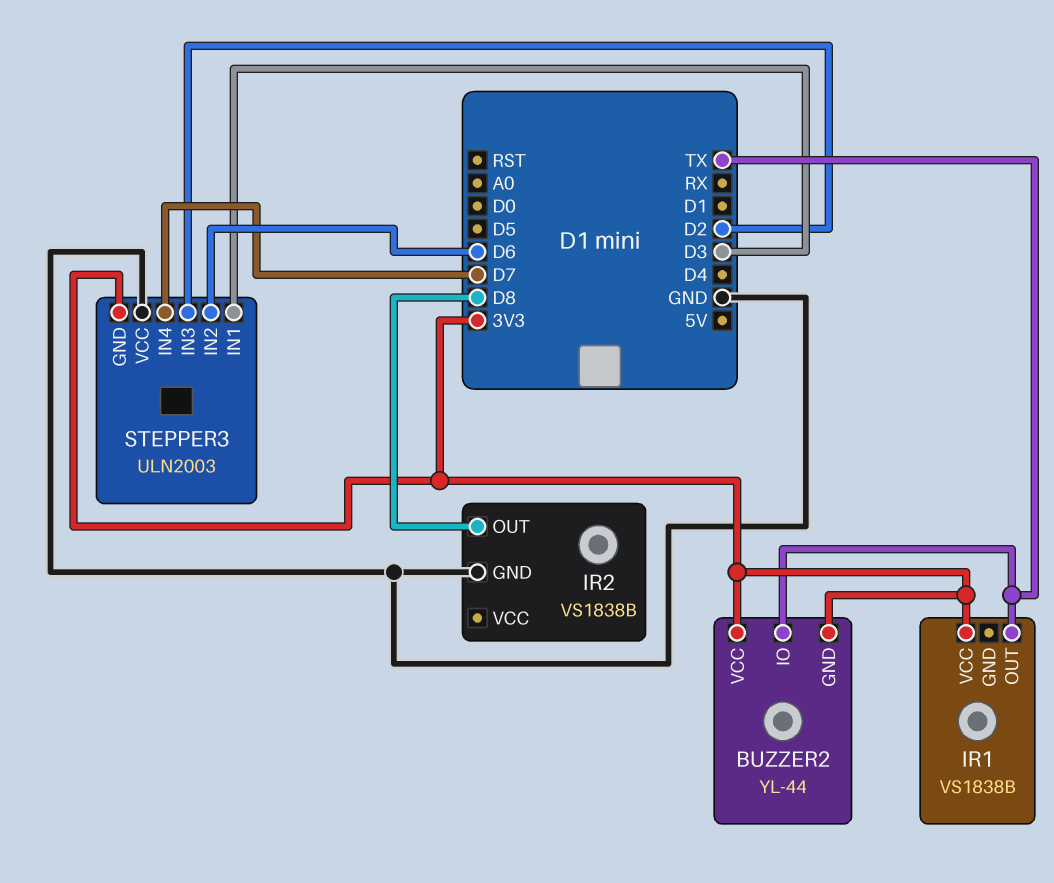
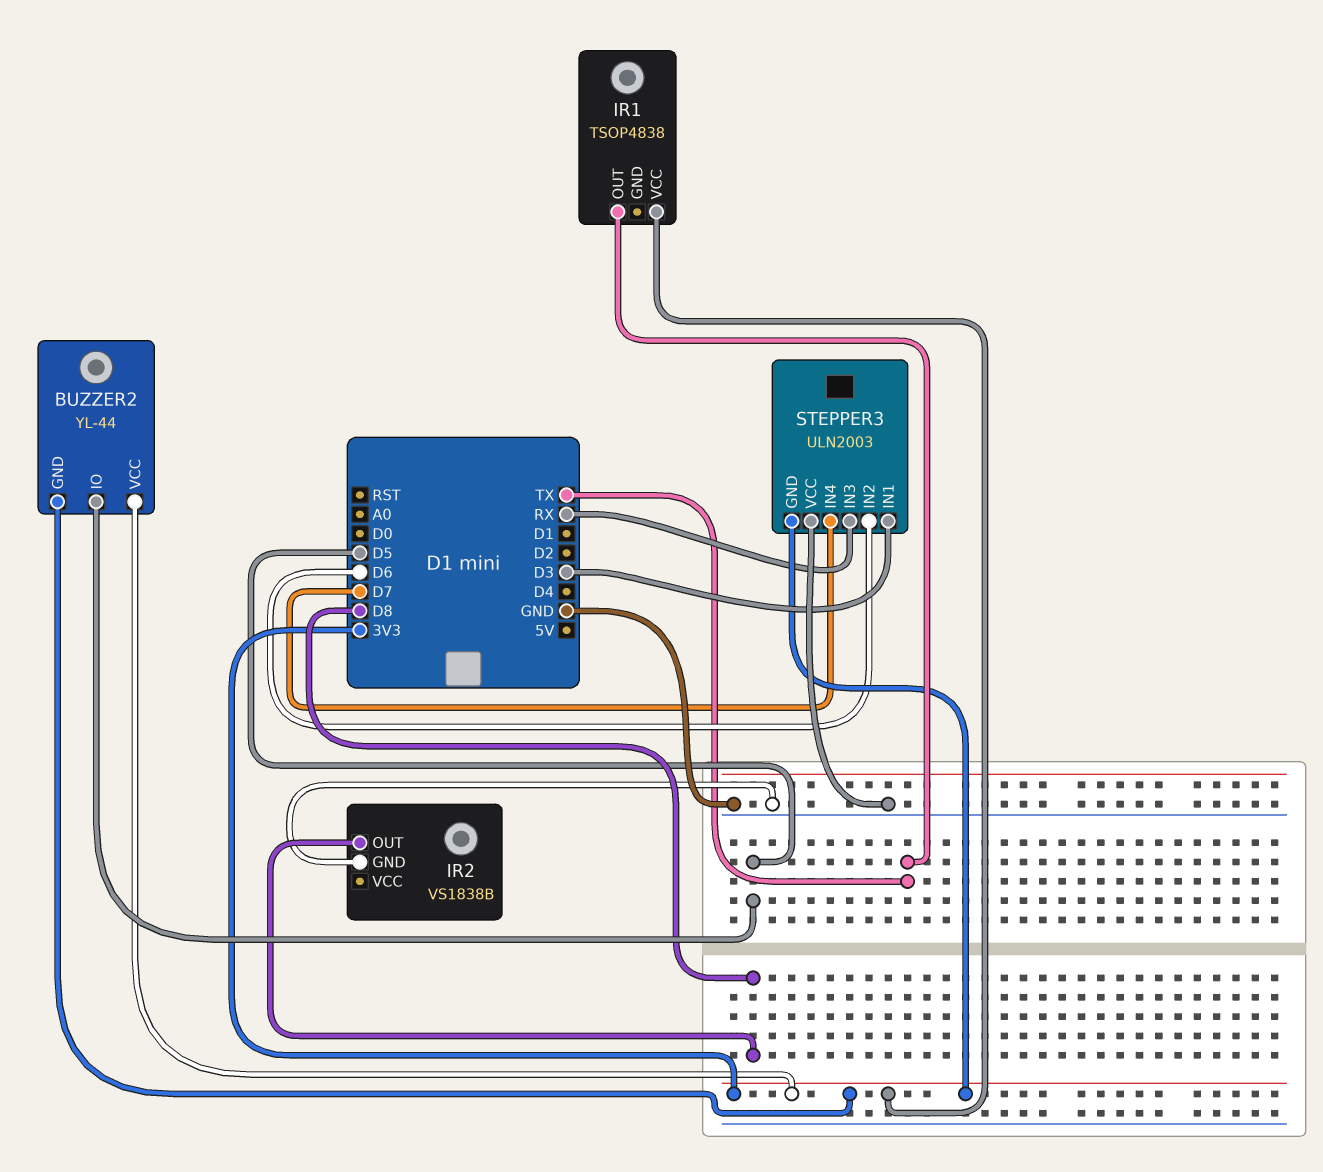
BUZZER2 pin IO: TX -> D5
IR1: VS1838B -> TSOP4838
STEPPER3 pin IN3: D2 -> RX

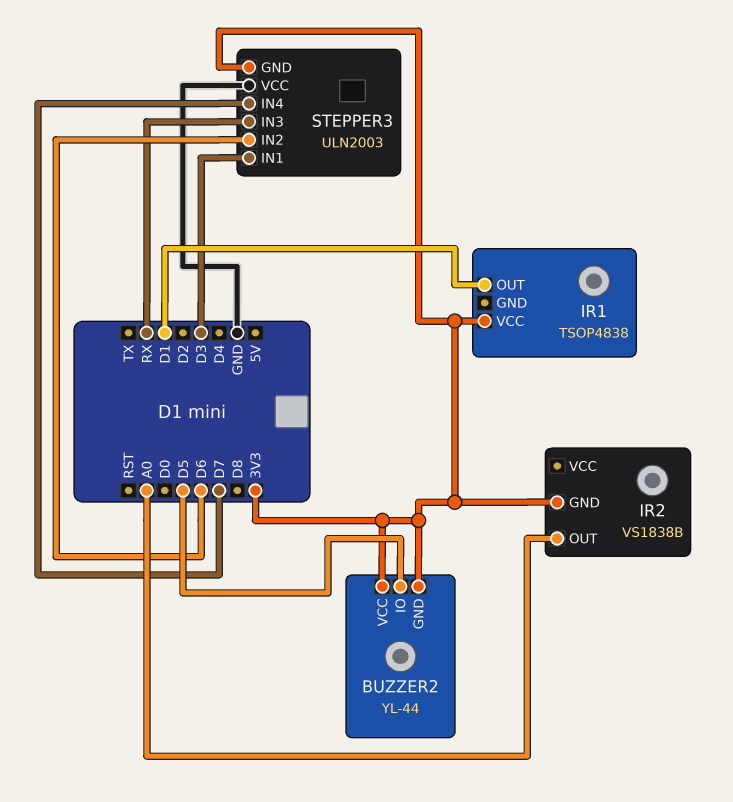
IR1 pin OUT: TX -> D1
IR2 pin GND: GND -> 3V3
IR2 pin OUT: D8 -> A0

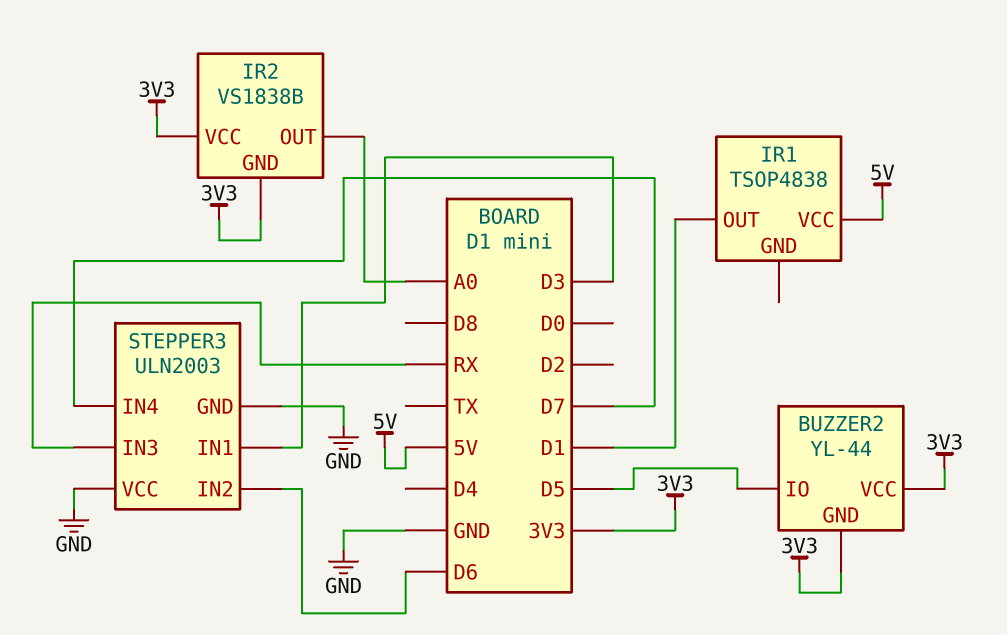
IR1 pin VCC: 3V3 -> 5V
IR2 pin VCC: none -> 3V3
STEPPER3 pin GND: 3V3 -> GND

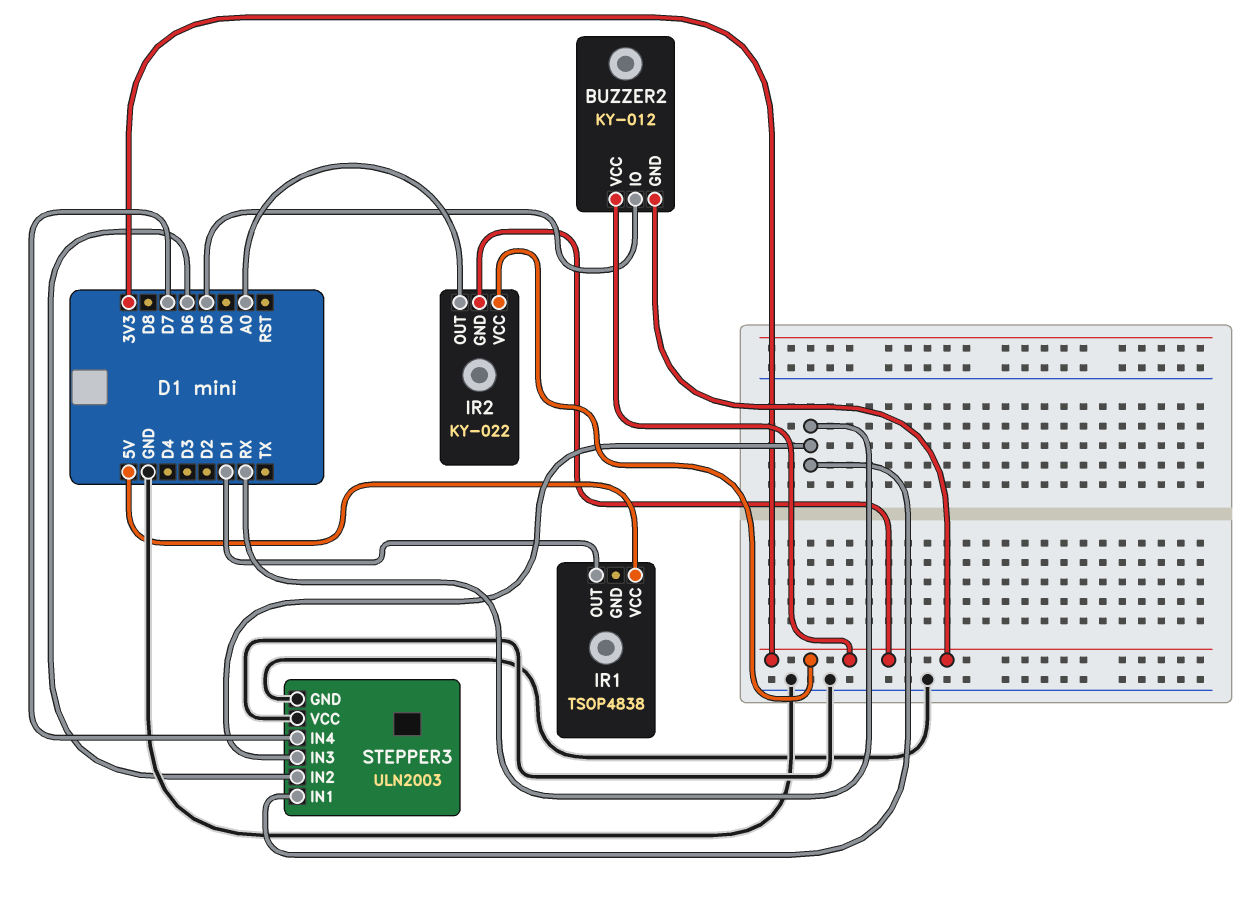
BUZZER2: YL-44 -> KY-012
IR2: VS1838B -> KY-022
STEPPER3 pin IN1: D3 -> RX

